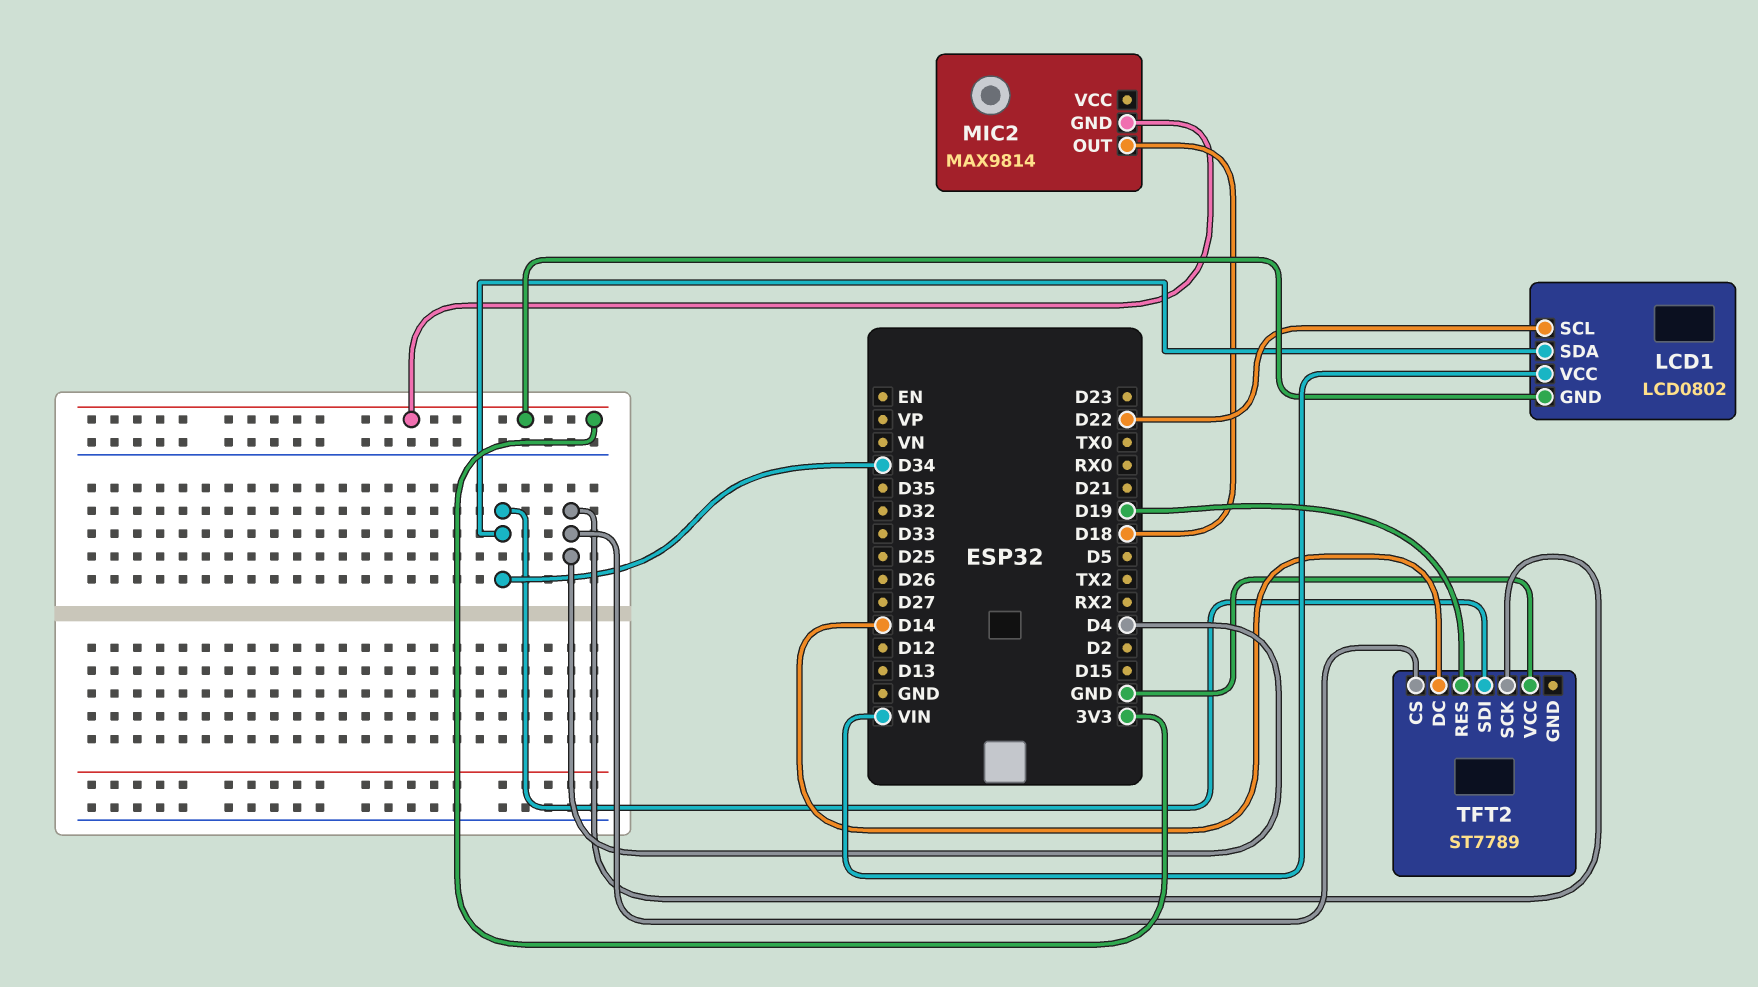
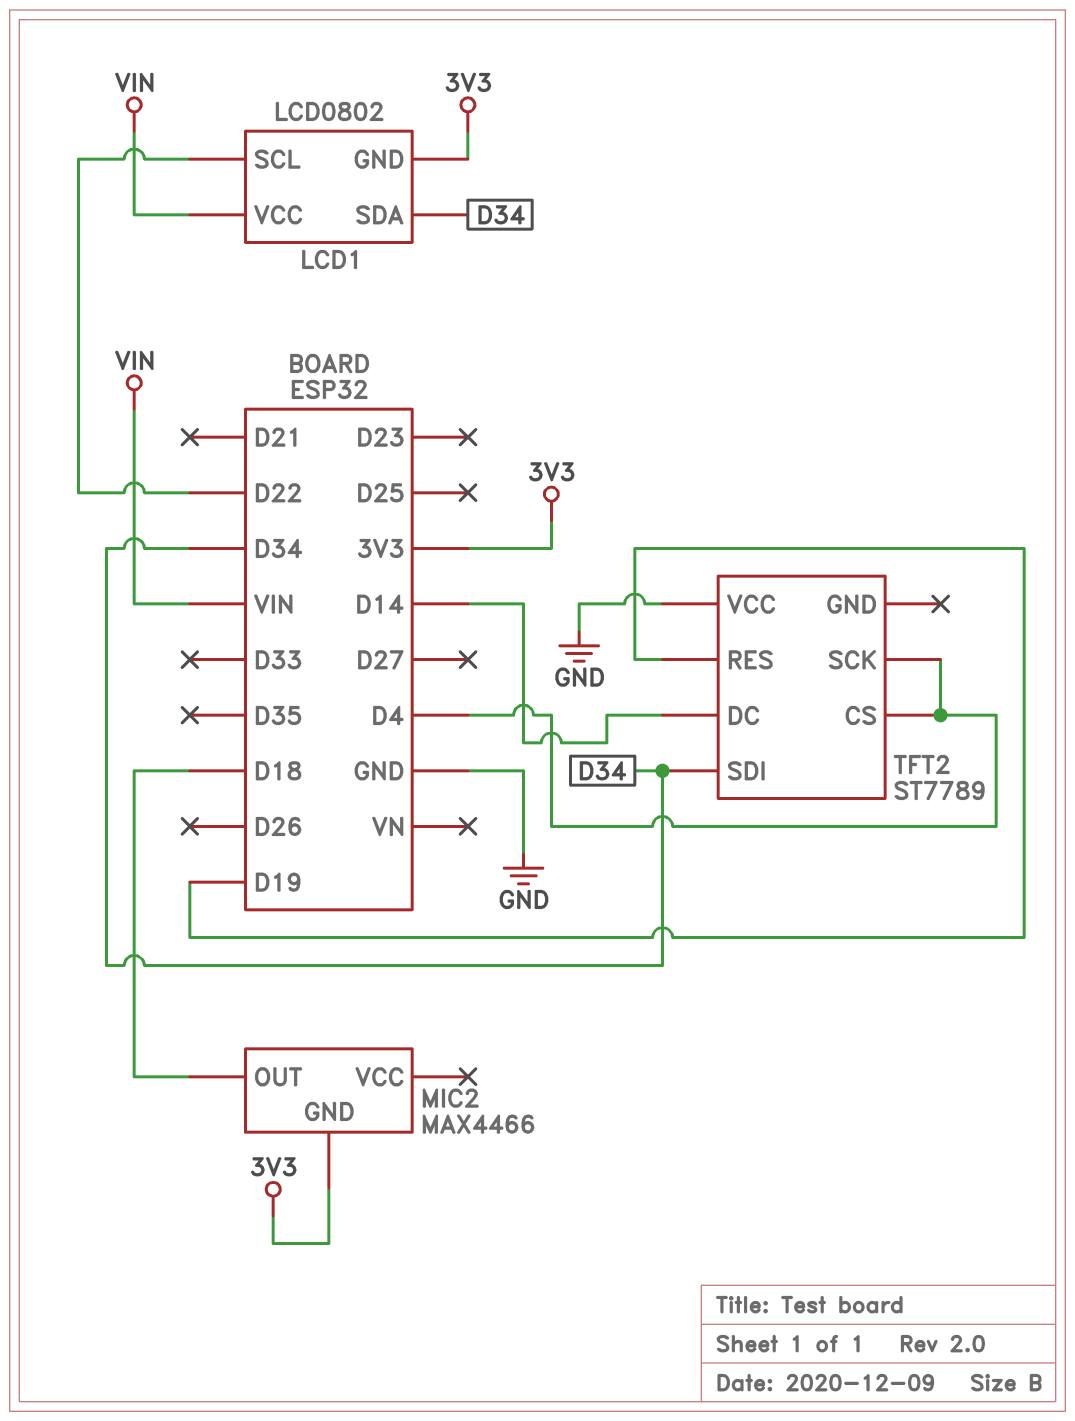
MIC2: MAX9814 -> MAX4466

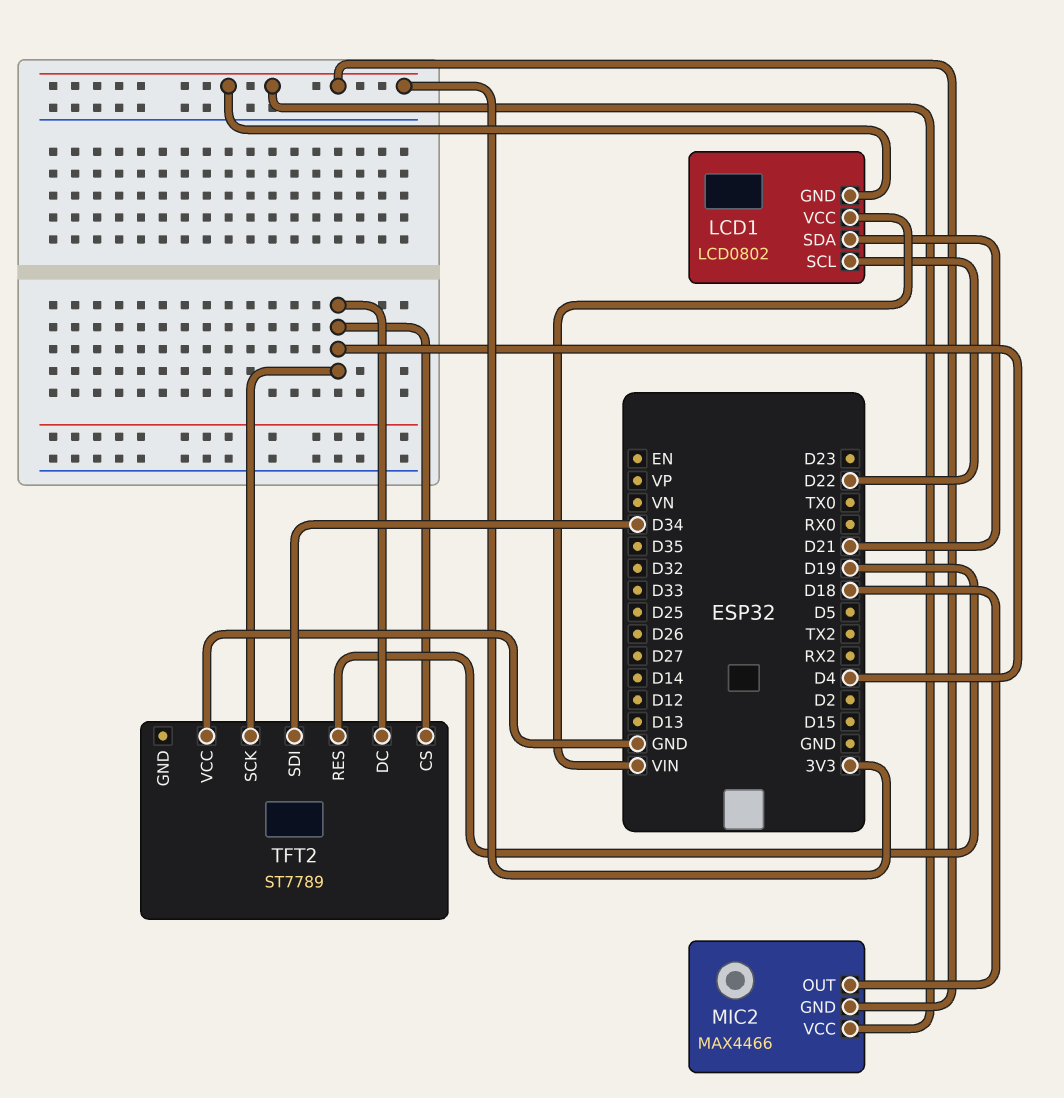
LCD1 pin SDA: D34 -> D21
MIC2 pin VCC: none -> 3V3
TFT2 pin DC: D14 -> D4

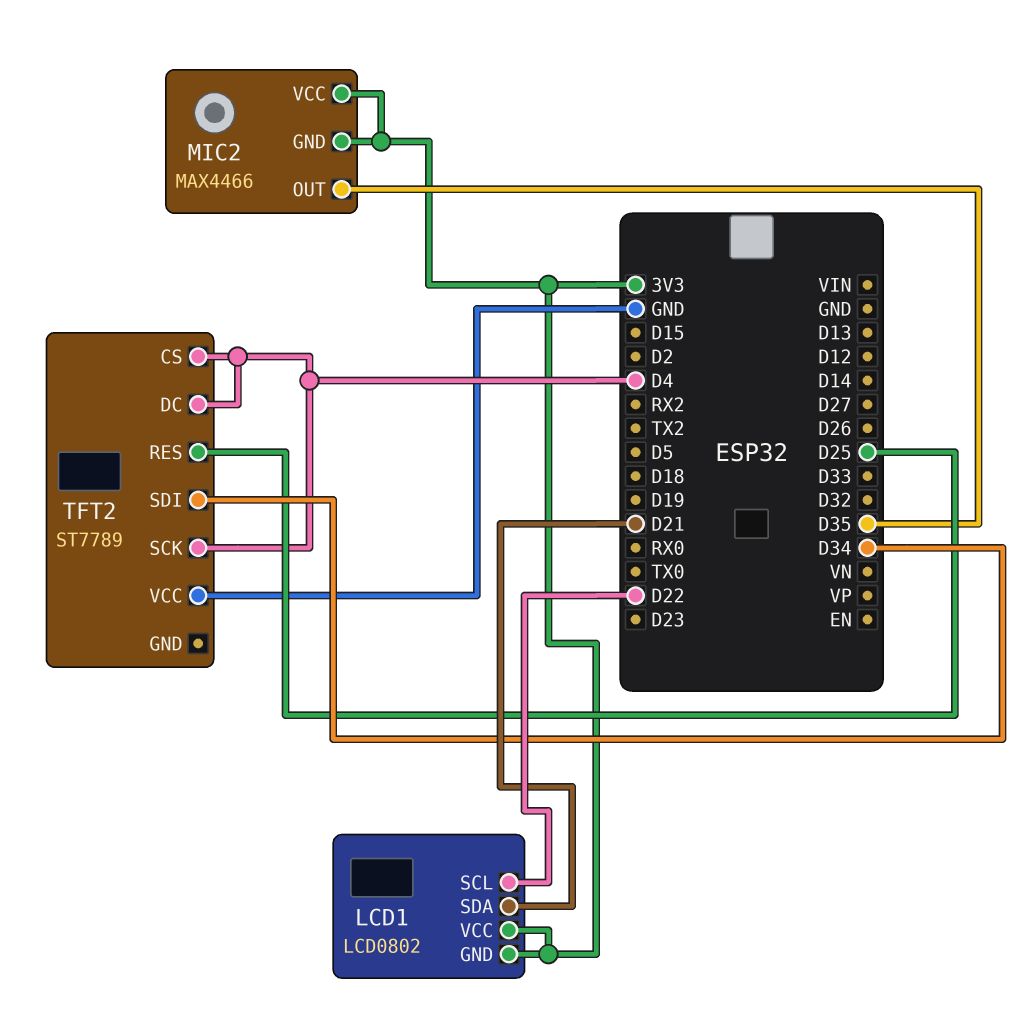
LCD1 pin VCC: VIN -> 3V3
MIC2 pin OUT: D18 -> D35
TFT2 pin RES: D19 -> D25

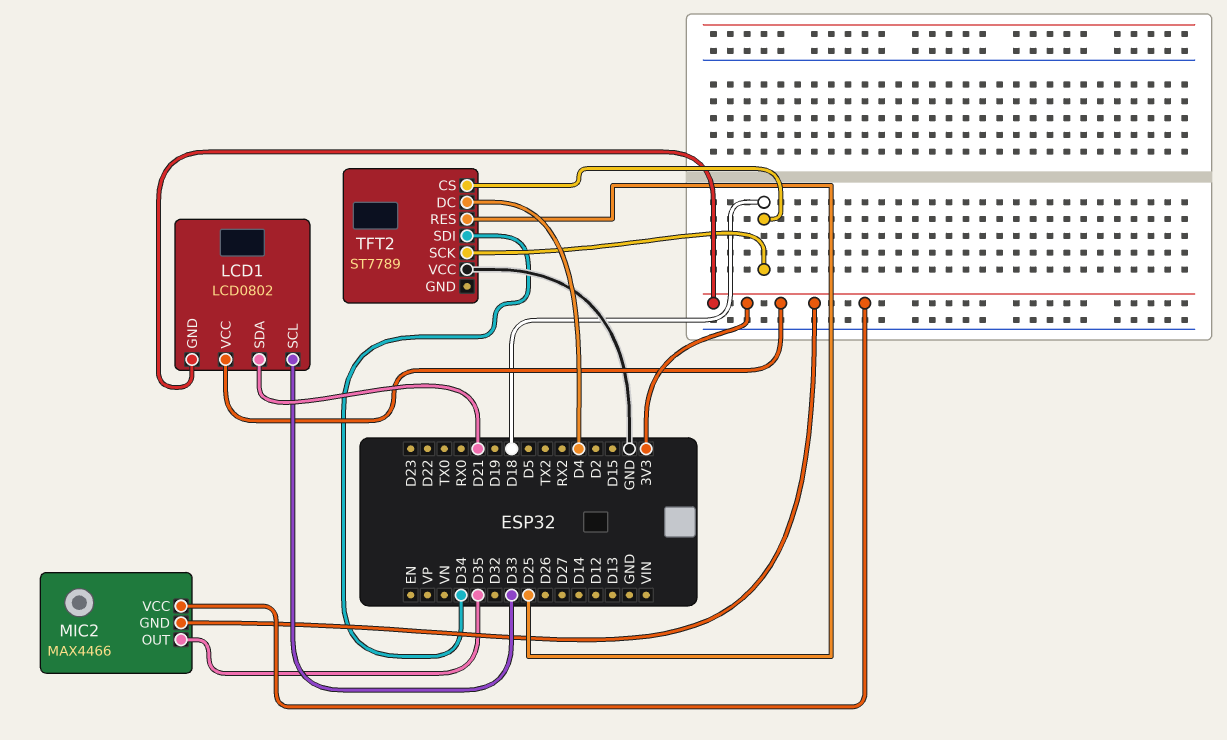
LCD1 pin SCL: D22 -> D33
TFT2 pin CS: D4 -> D18
TFT2 pin SCK: D4 -> D18

